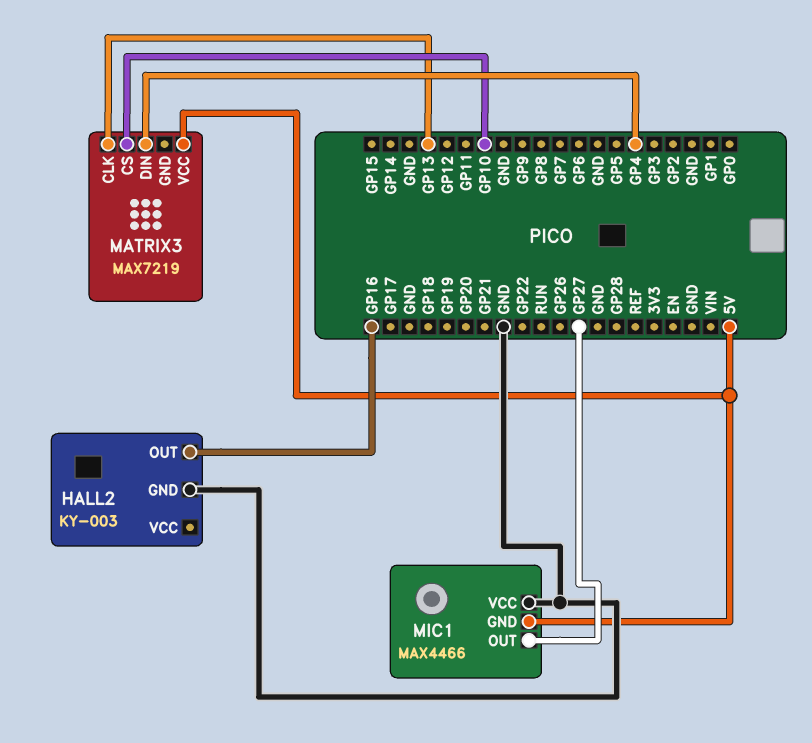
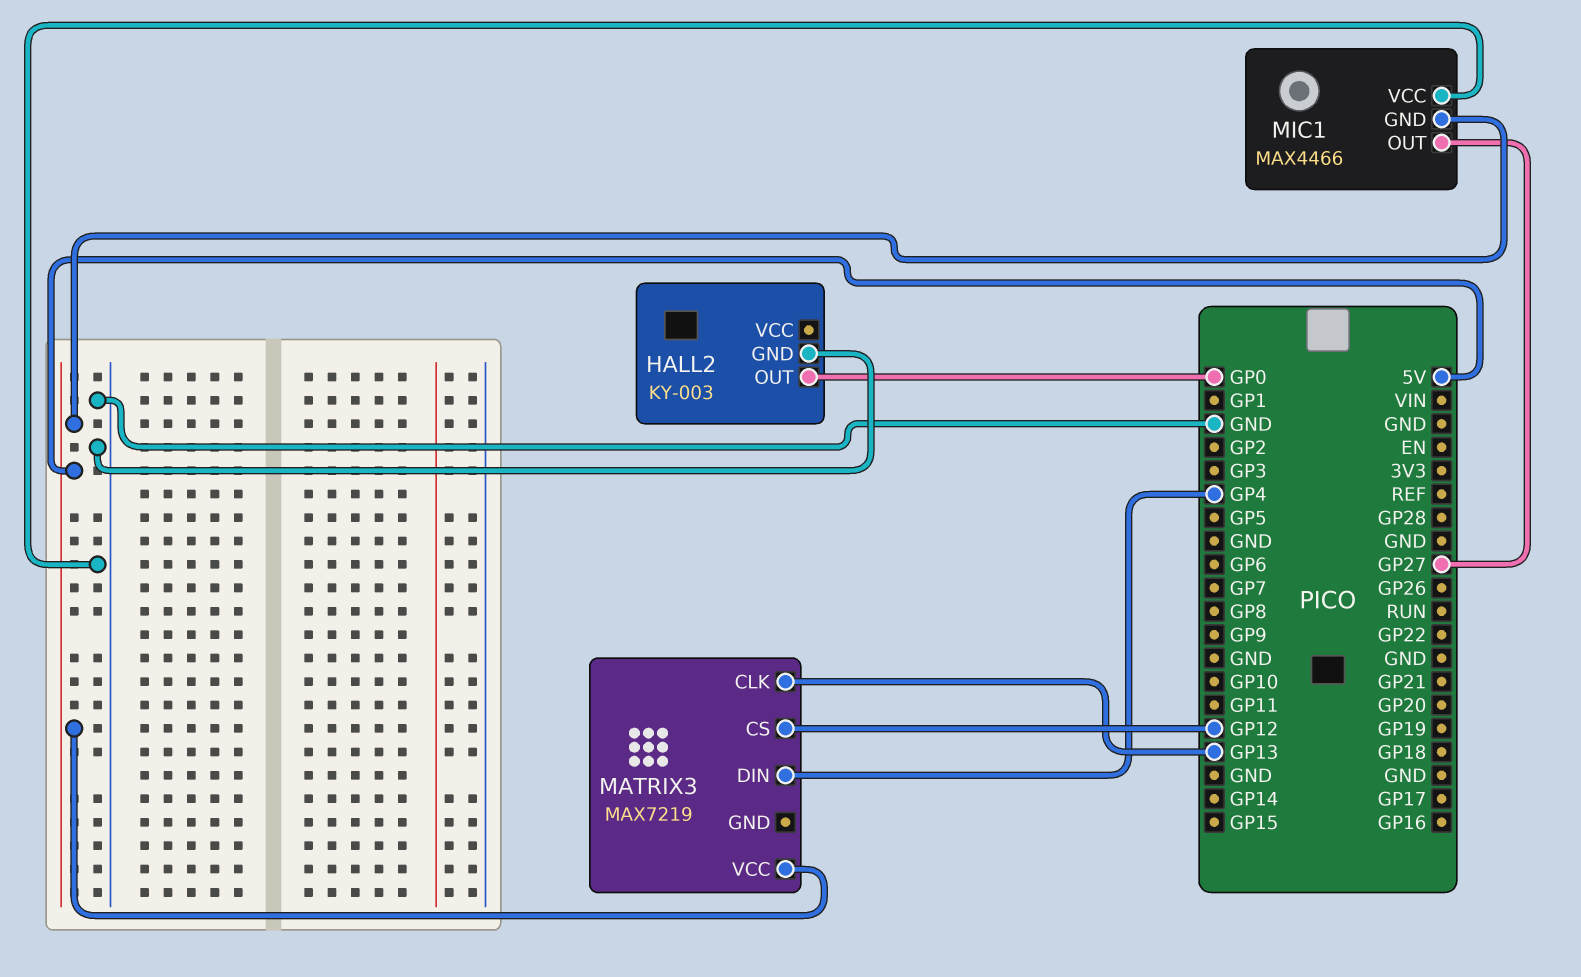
HALL2 pin OUT: GP16 -> GP0
MATRIX3 pin CS: GP10 -> GP12

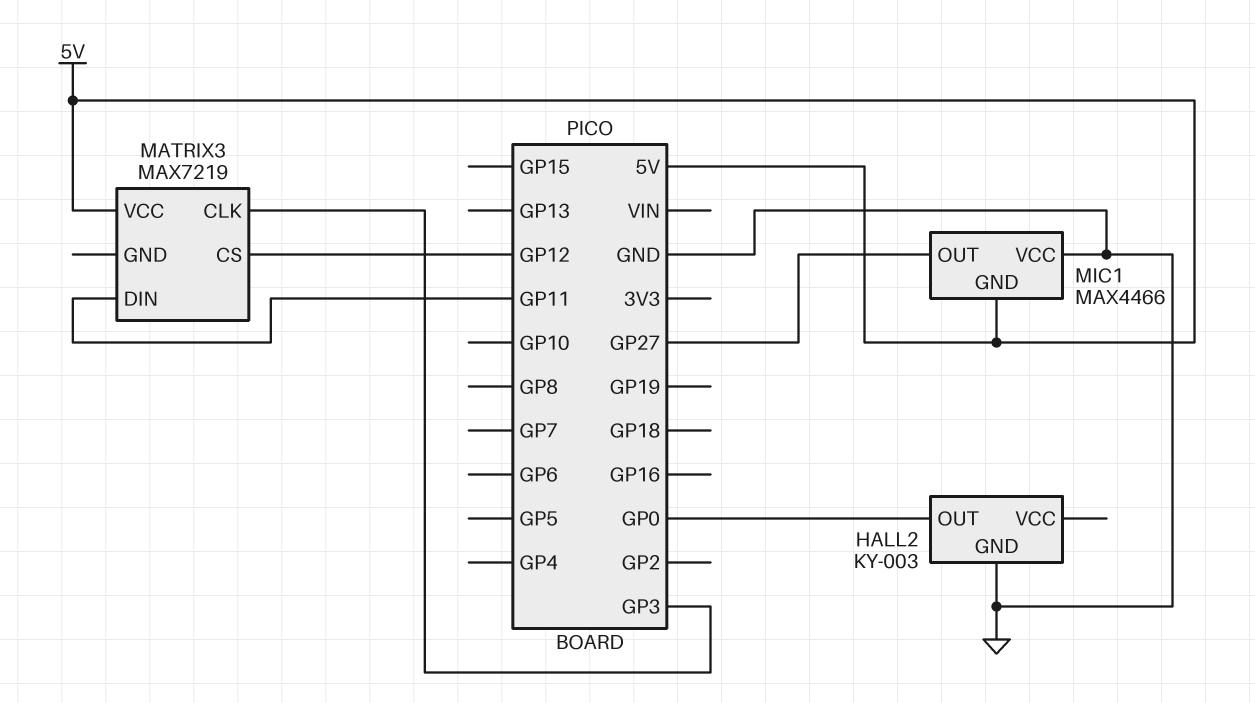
MATRIX3 pin CLK: GP13 -> GP3
MATRIX3 pin DIN: GP4 -> GP11

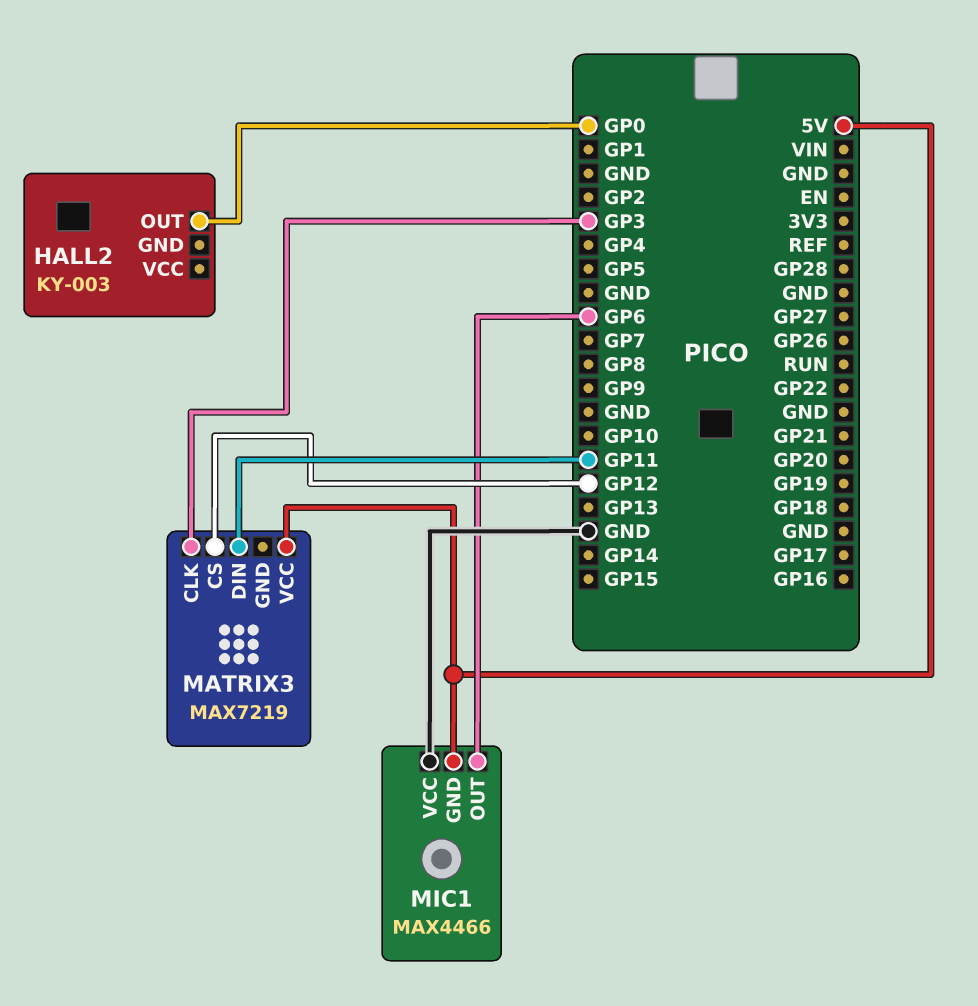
HALL2 pin GND: GND -> none
MIC1 pin OUT: GP27 -> GP6

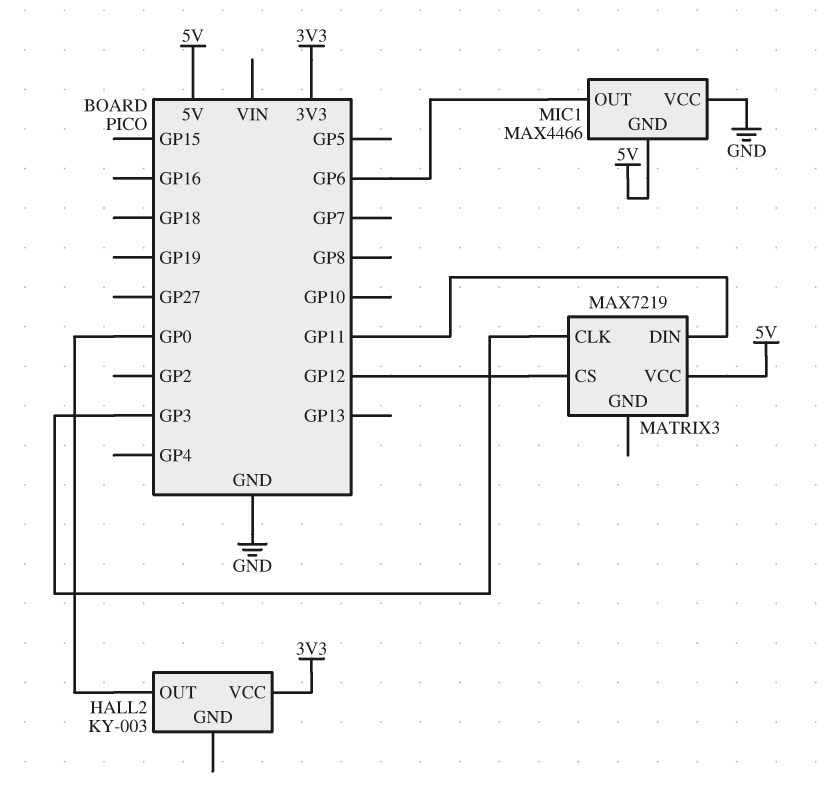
HALL2 pin VCC: none -> 3V3

